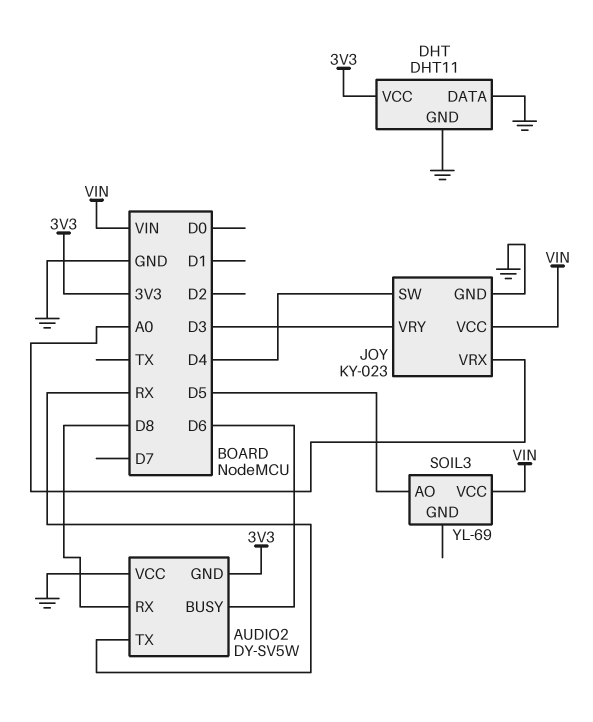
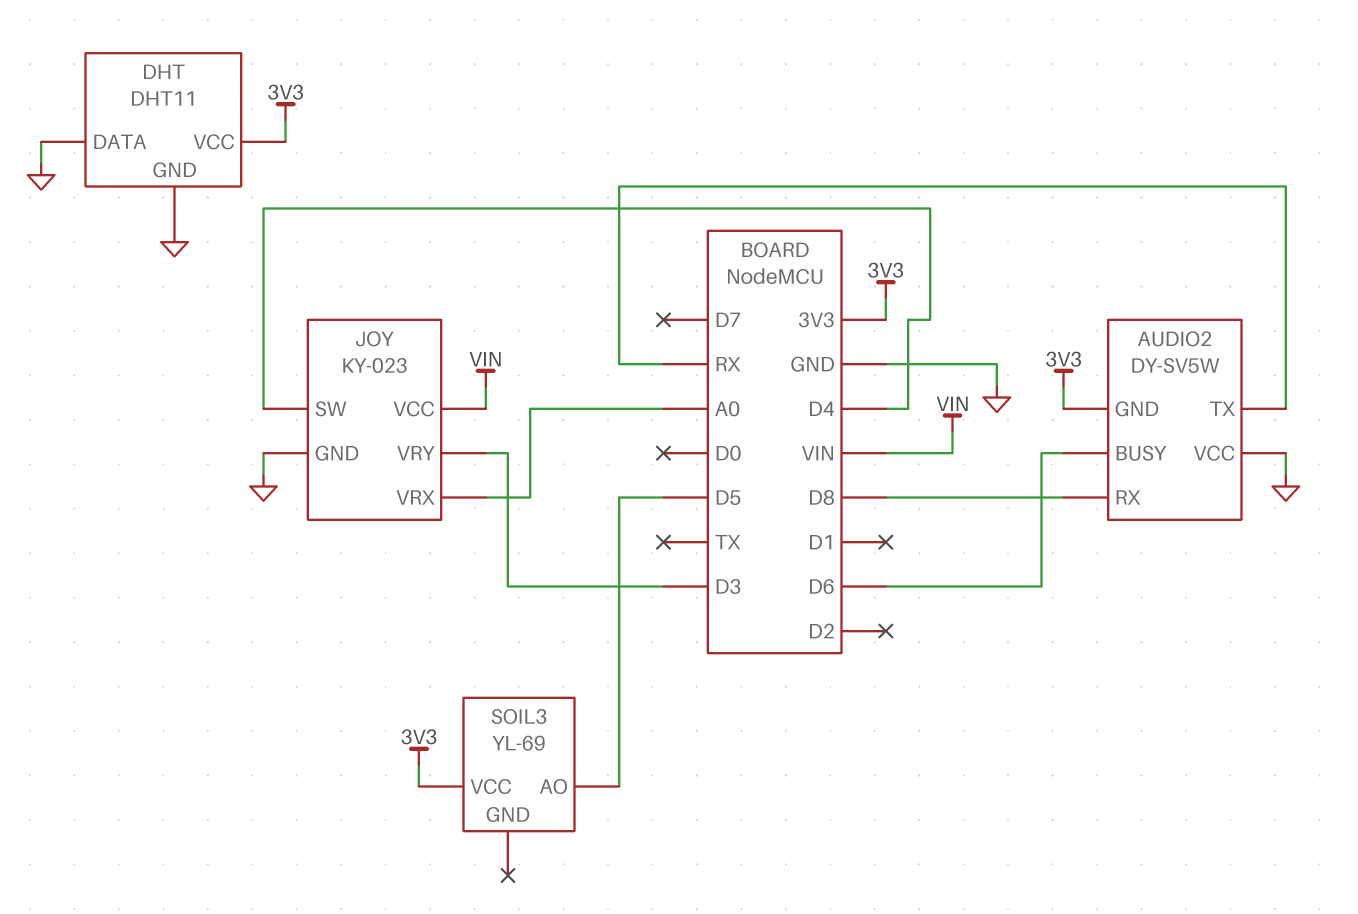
SOIL3 pin VCC: VIN -> 3V3

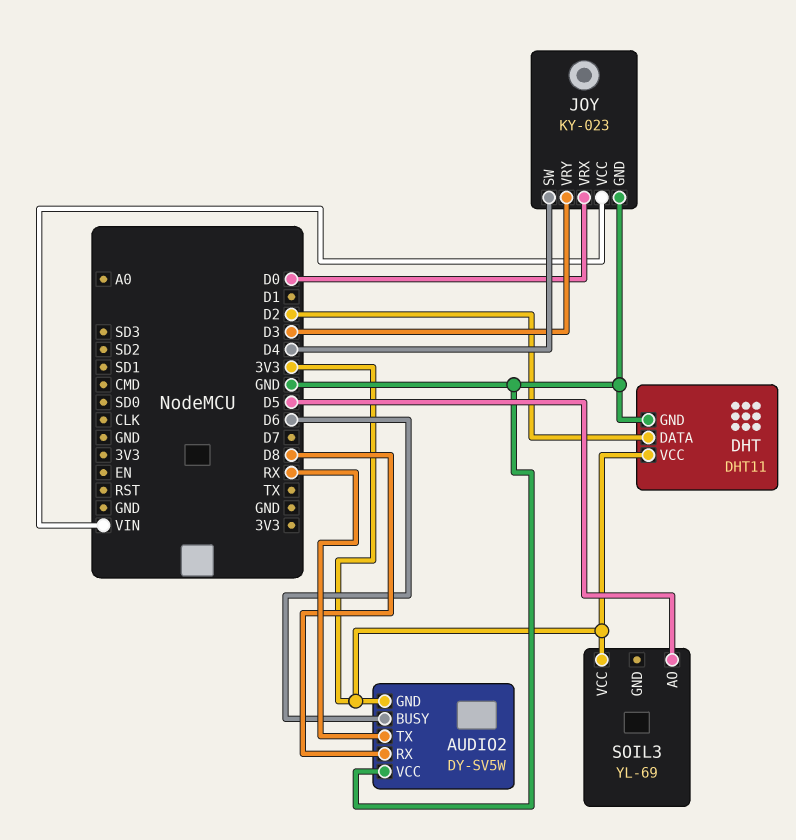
DHT pin DATA: GND -> D2
JOY pin VRX: A0 -> D0

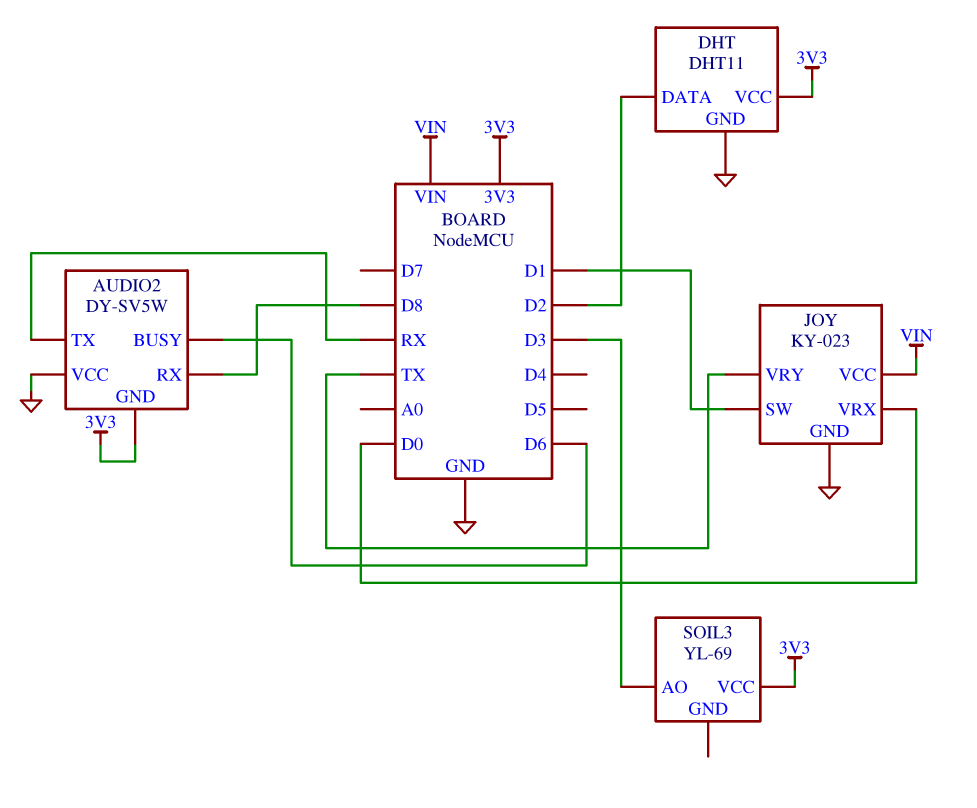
JOY pin SW: D4 -> D1
JOY pin VRY: D3 -> TX
SOIL3 pin AO: D5 -> D3

